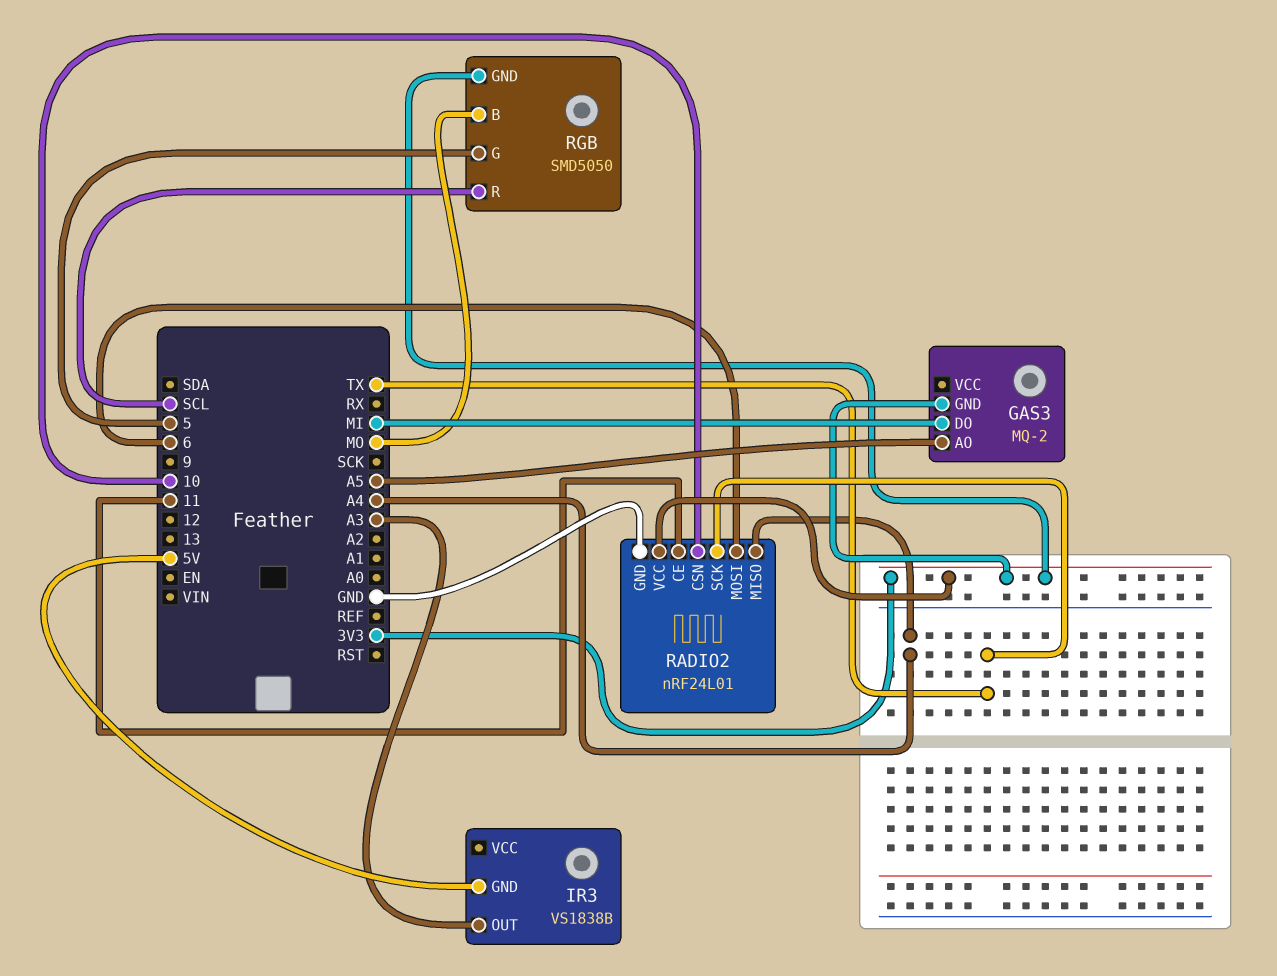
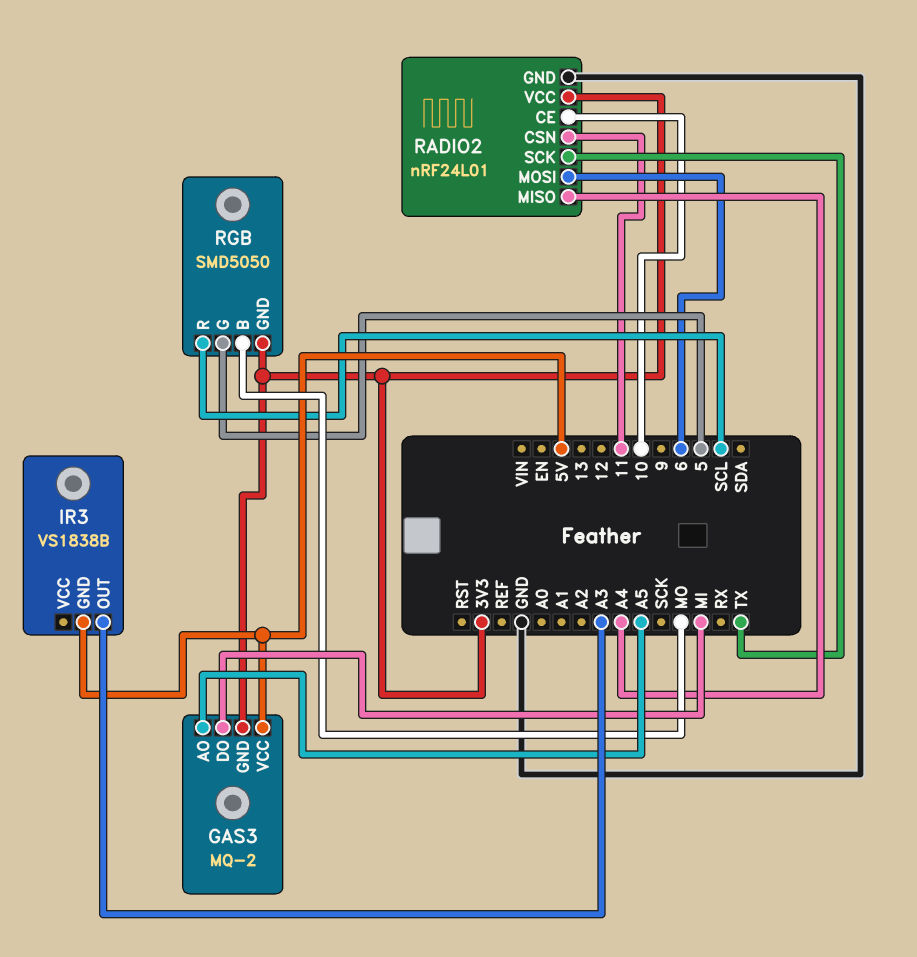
GAS3 pin VCC: none -> 5V
RADIO2 pin CE: 11 -> 10
RADIO2 pin CSN: 10 -> 11

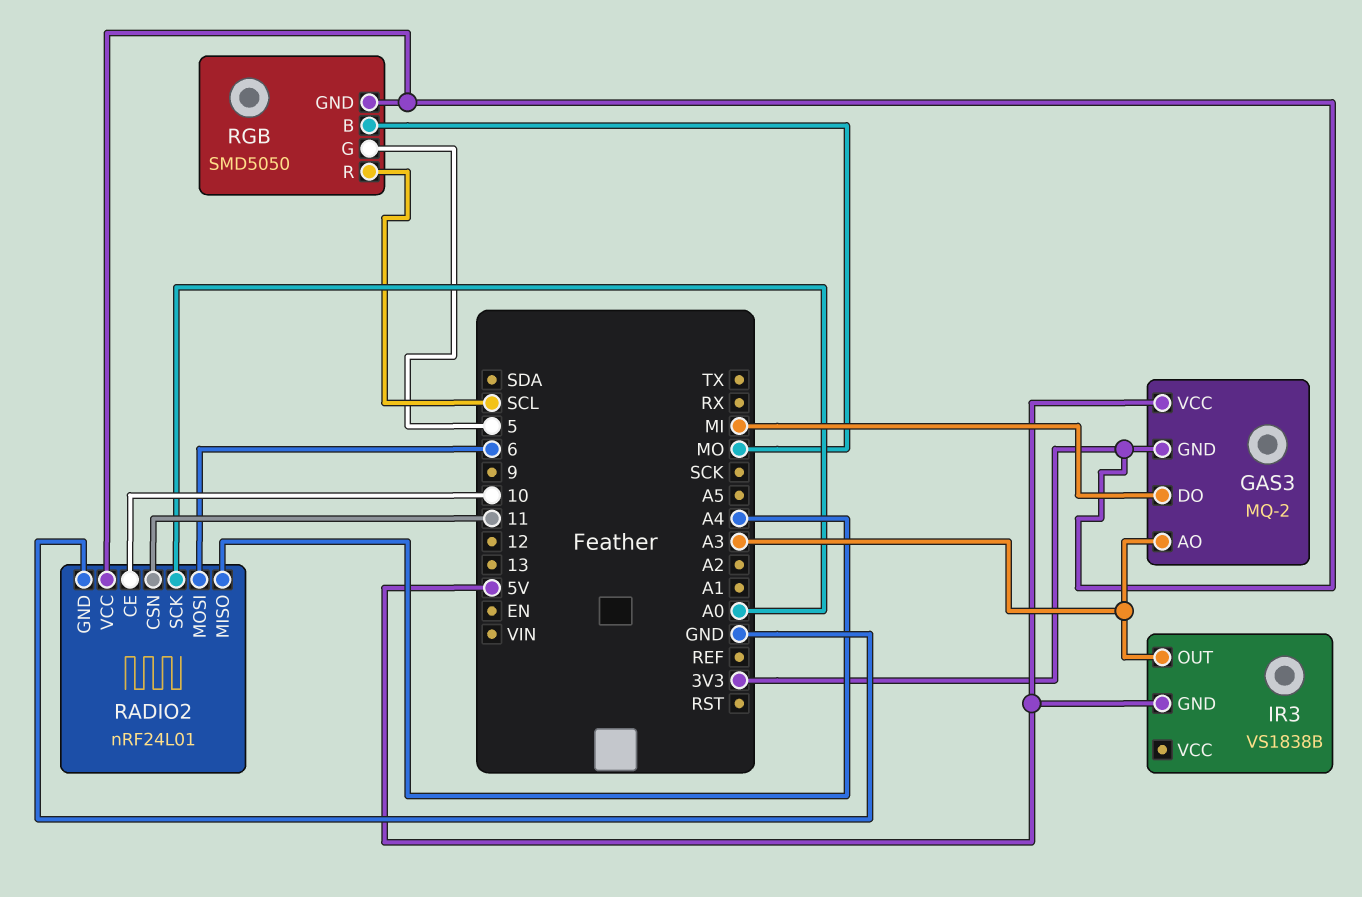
GAS3 pin AO: A5 -> A3
RADIO2 pin SCK: TX -> A0

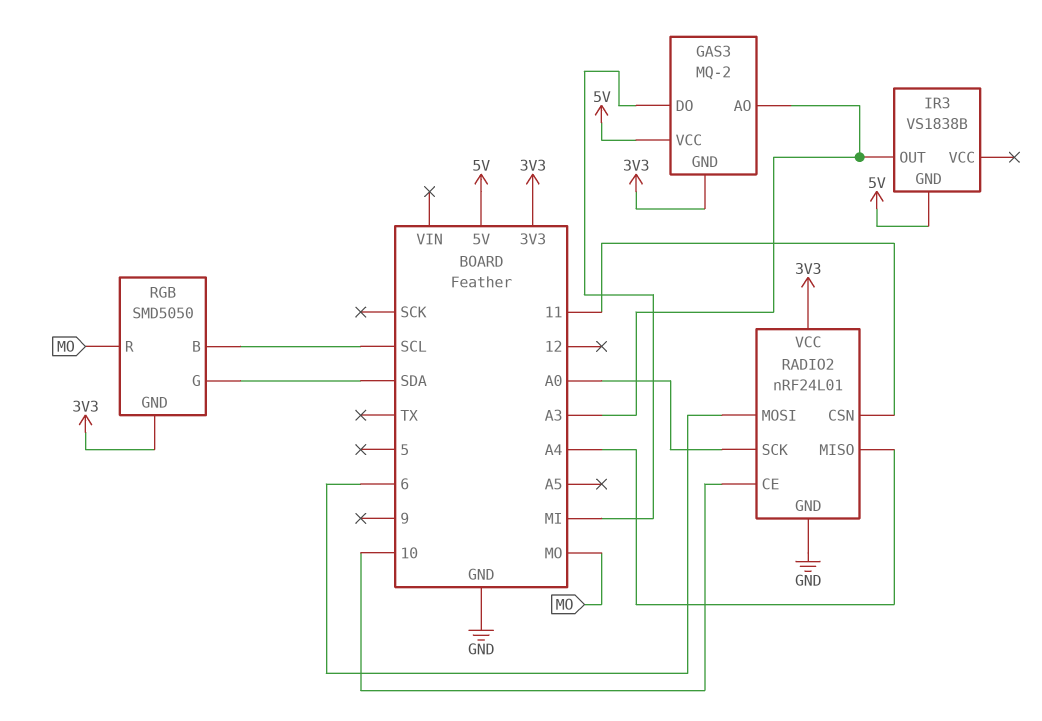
RGB pin B: MO -> SCL
RGB pin G: 5 -> SDA
RGB pin R: SCL -> MO

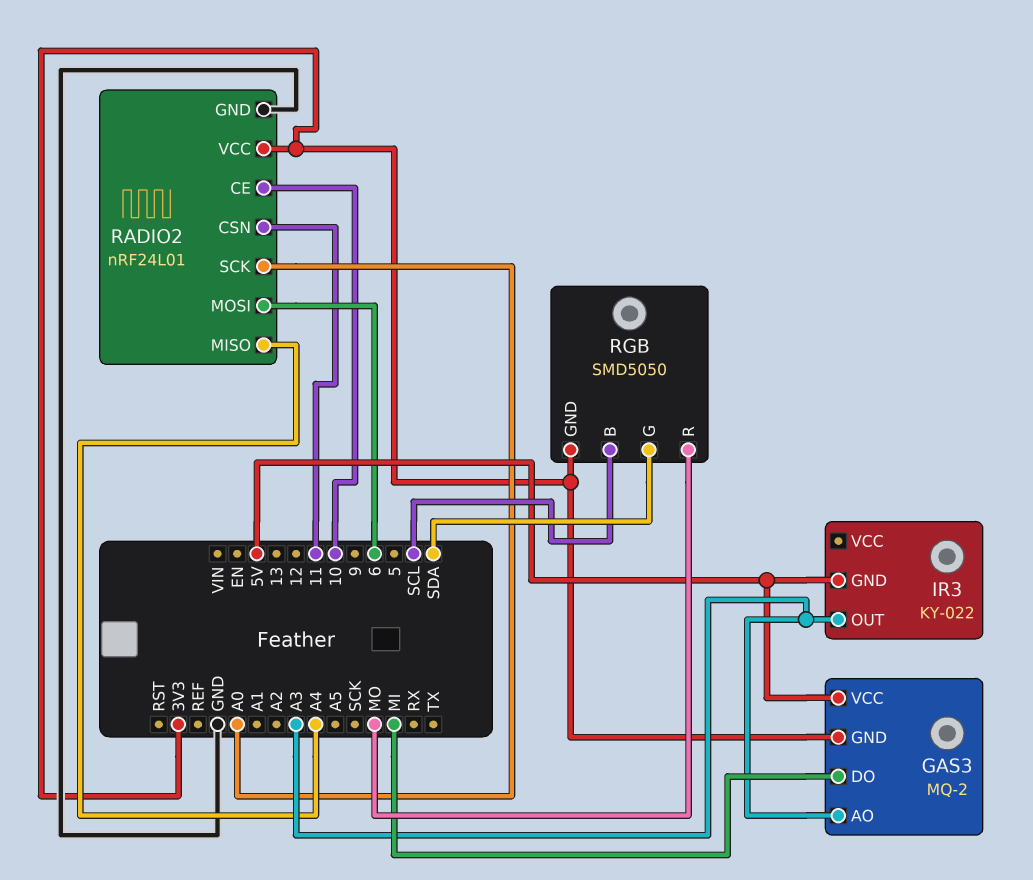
IR3: VS1838B -> KY-022

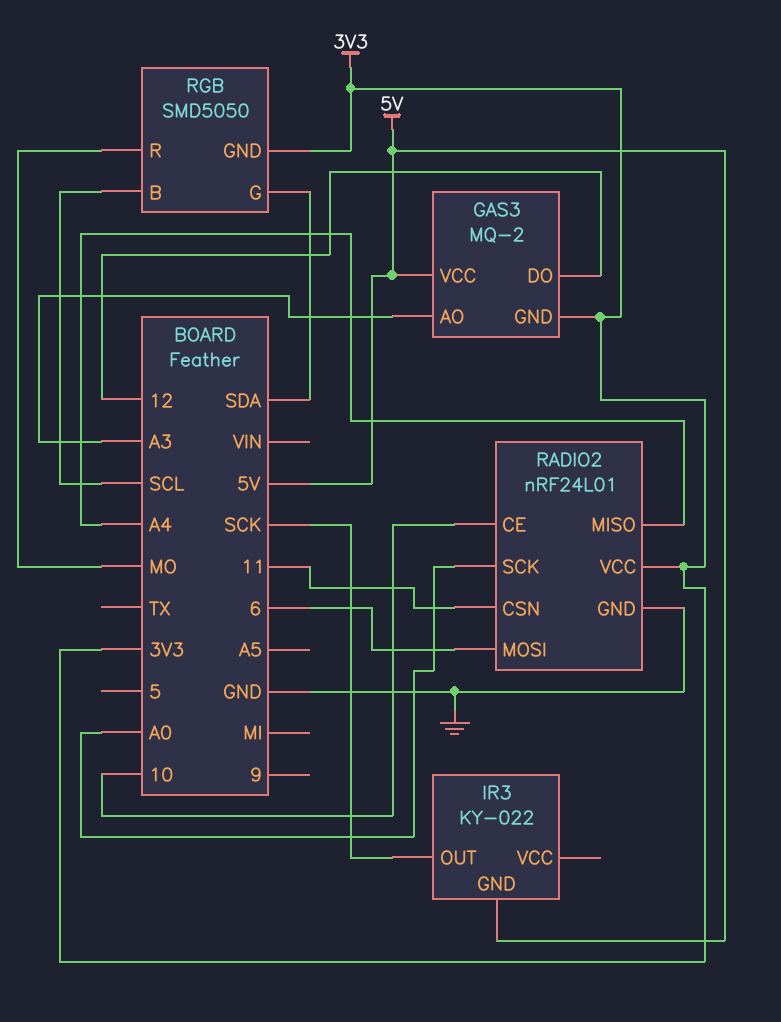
GAS3 pin DO: MI -> 12
IR3 pin OUT: A3 -> SCK

